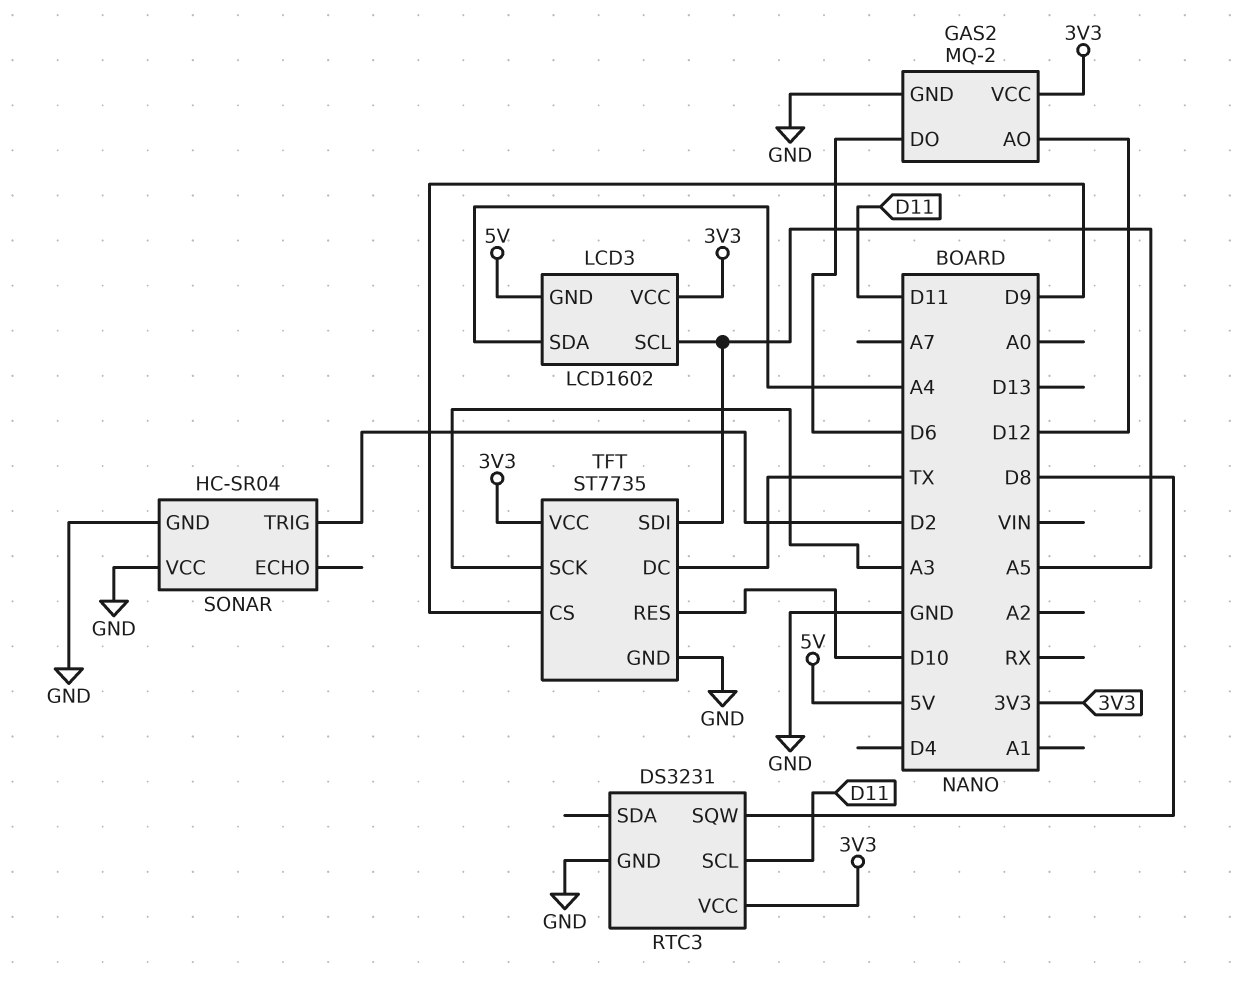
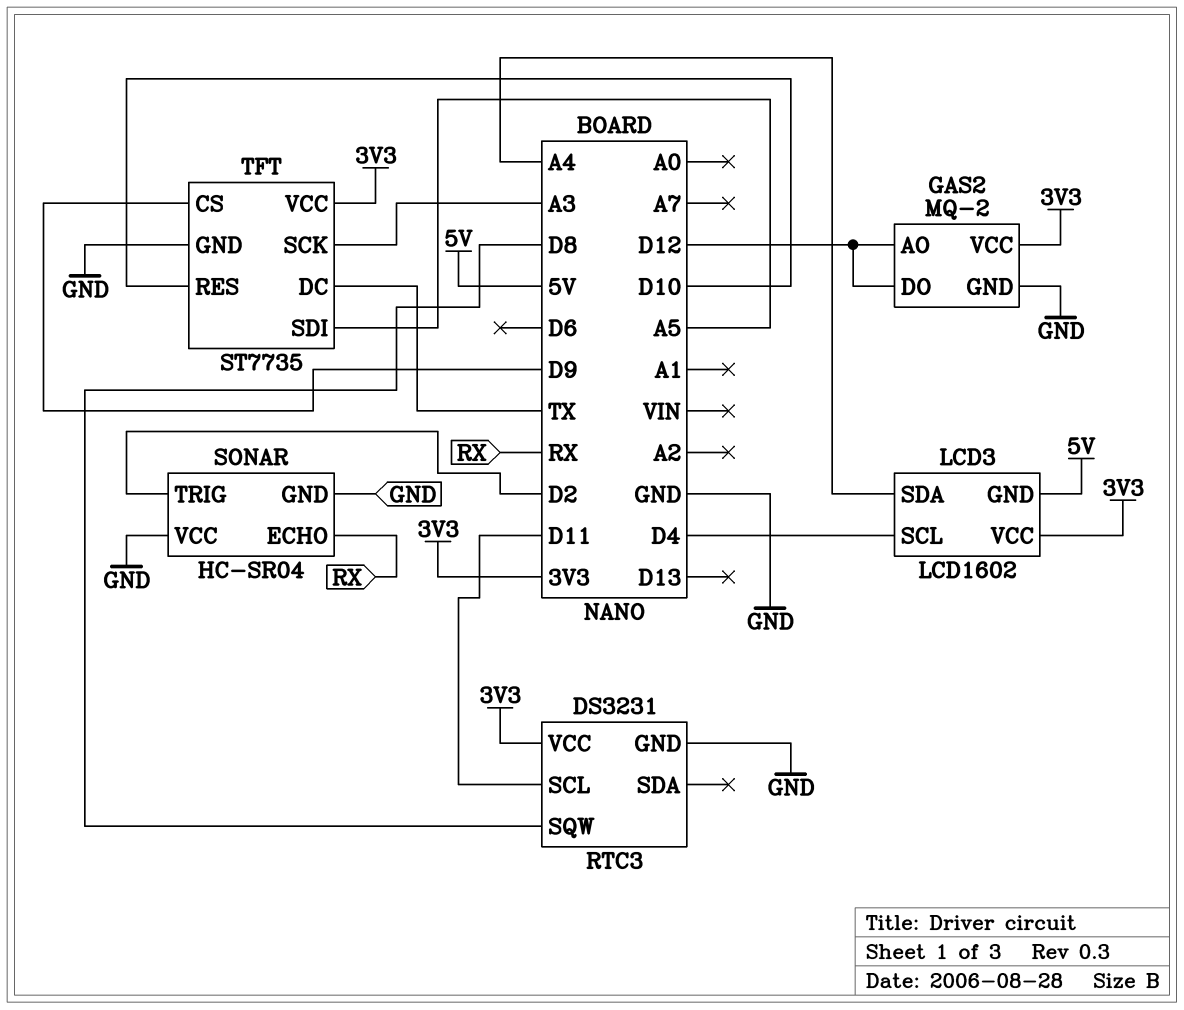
GAS2 pin DO: D6 -> D12
LCD3 pin SCL: A5 -> D4
SONAR pin ECHO: none -> RX

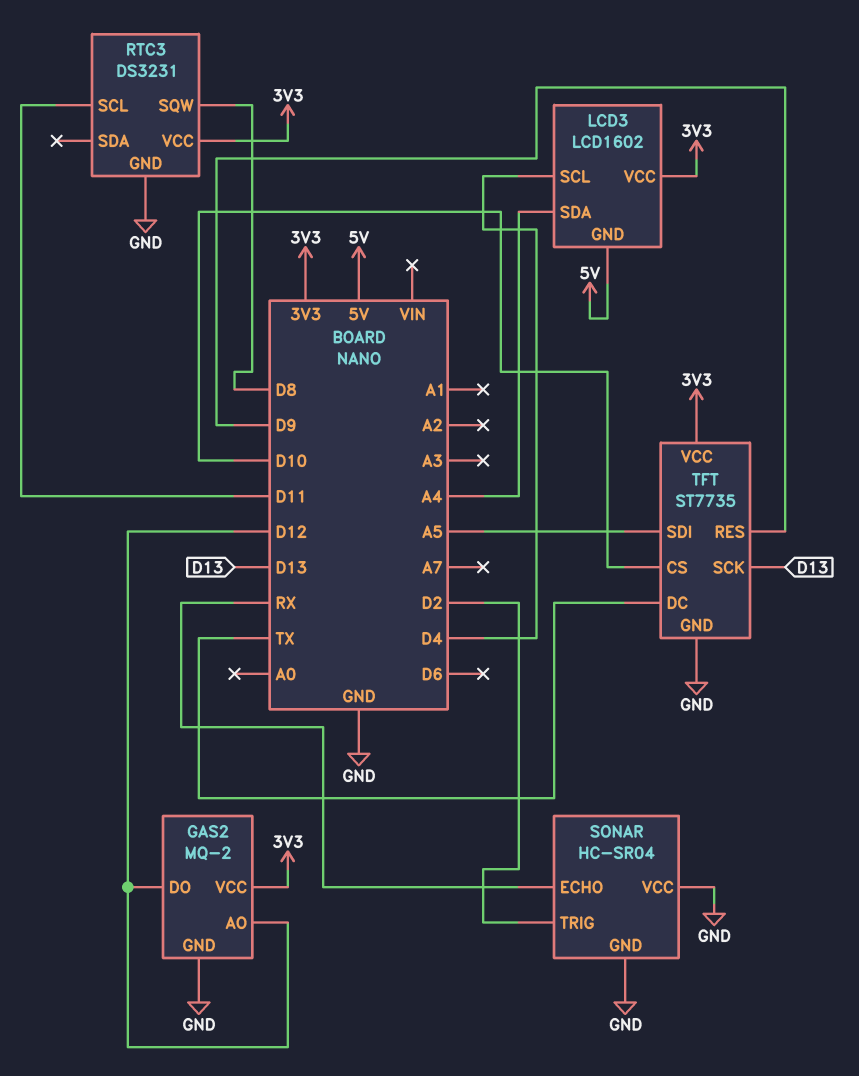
TFT pin CS: D9 -> D10
TFT pin RES: D10 -> D9
TFT pin SCK: A3 -> D13

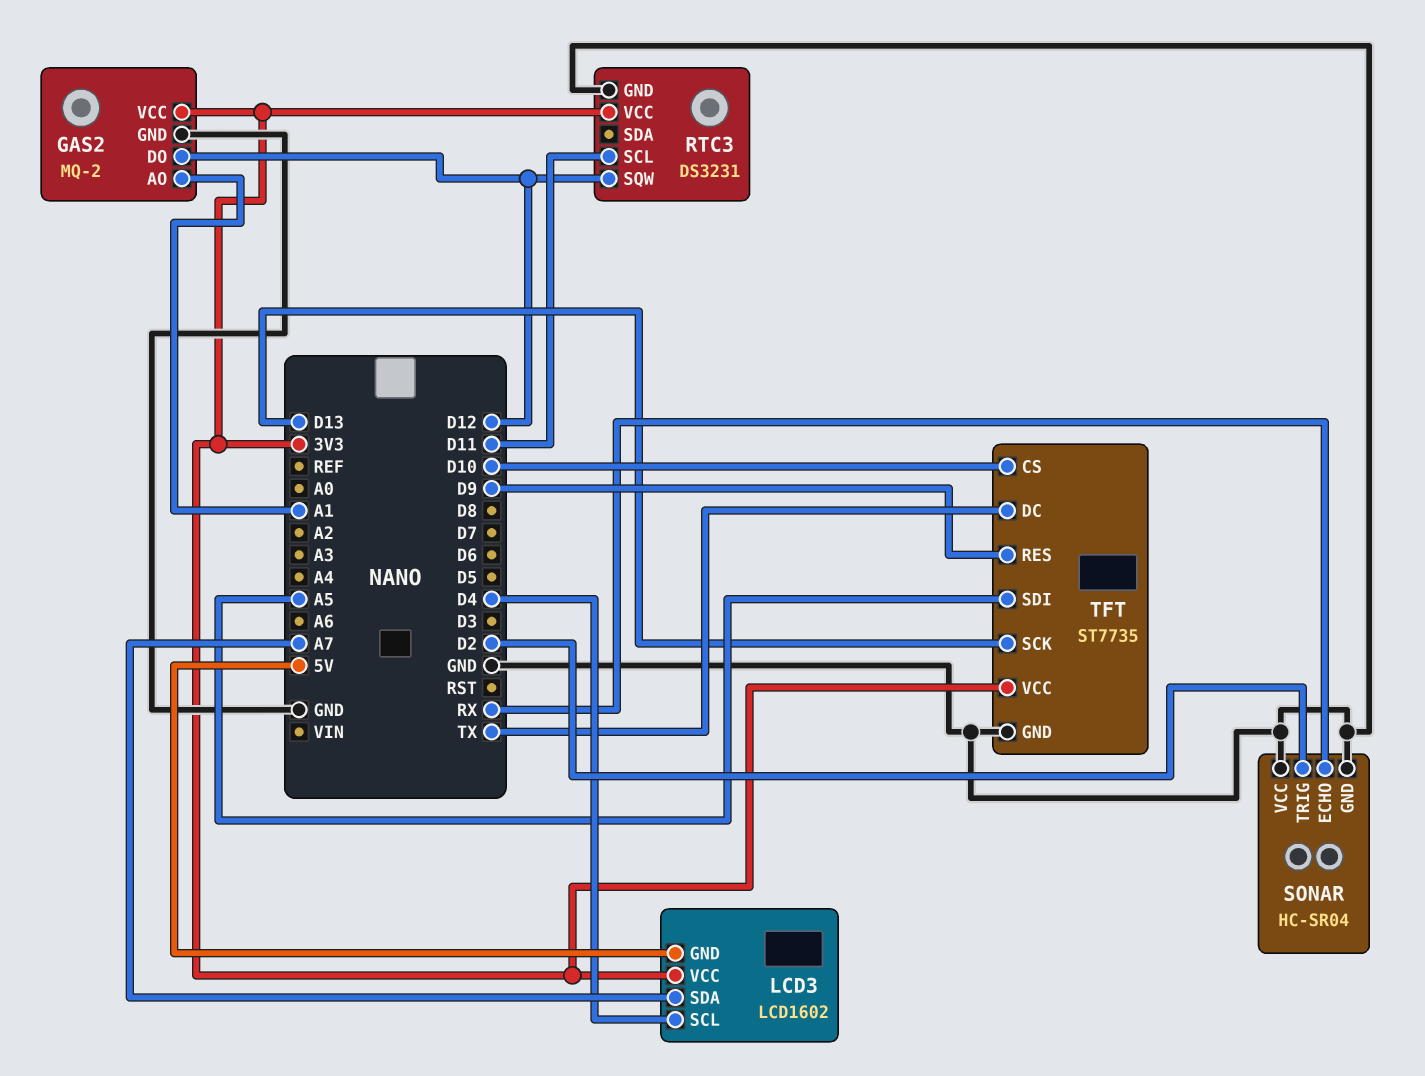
GAS2 pin AO: D12 -> A1
LCD3 pin SDA: A4 -> A7
RTC3 pin SQW: D8 -> D12

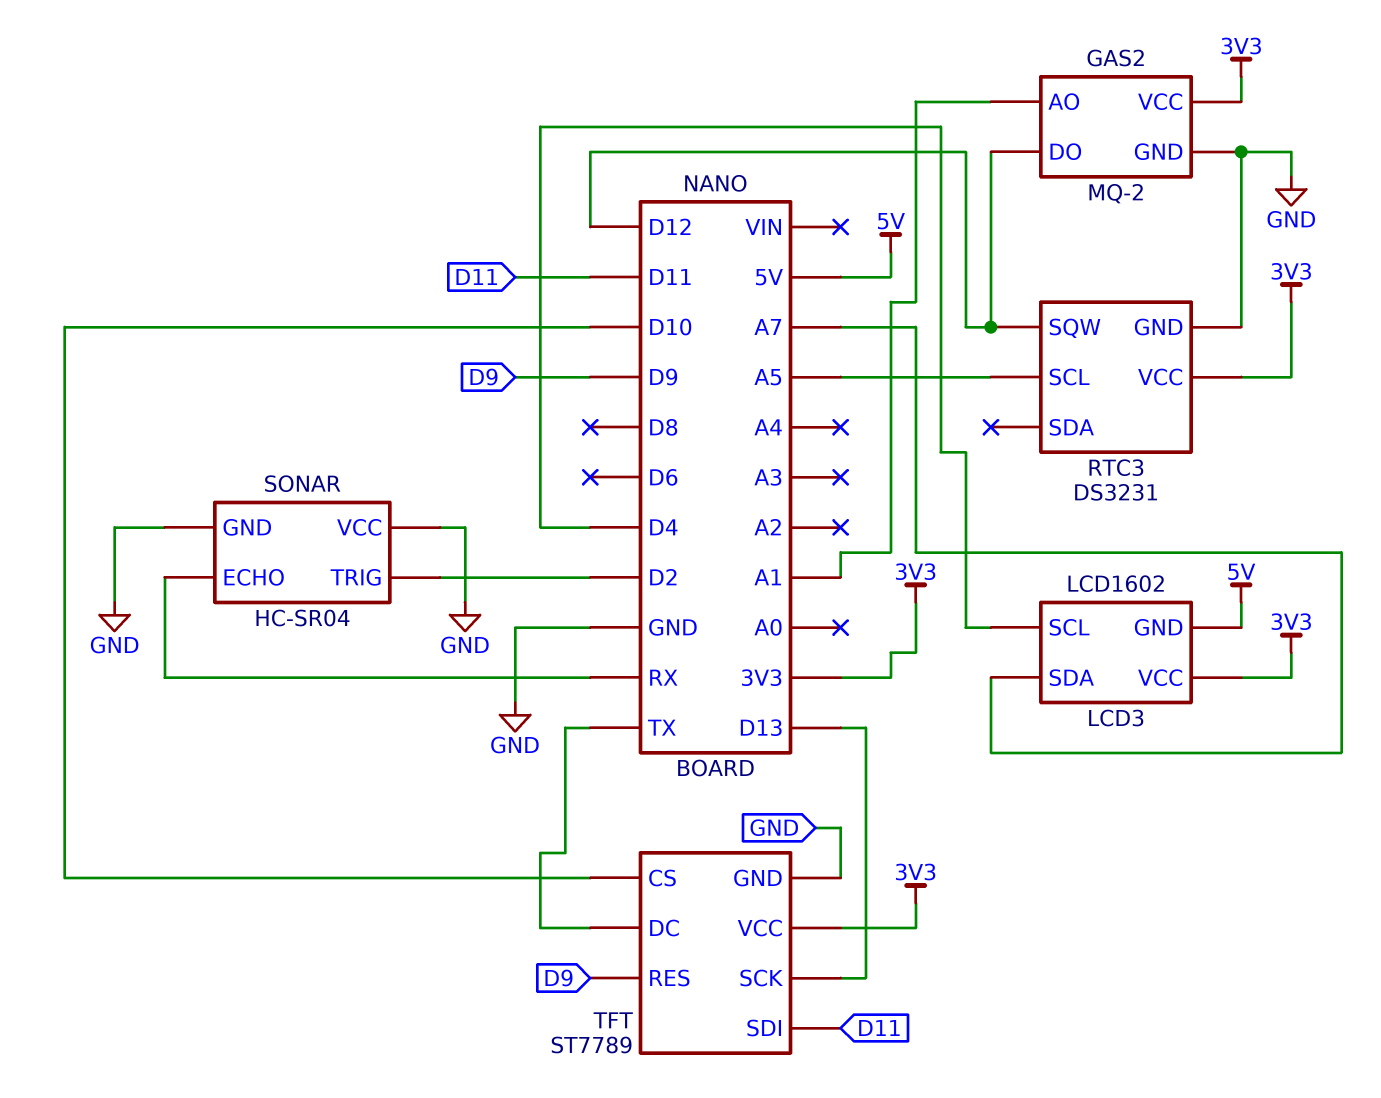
RTC3 pin SCL: D11 -> A5
TFT: ST7735 -> ST7789
TFT pin SDI: A5 -> D11

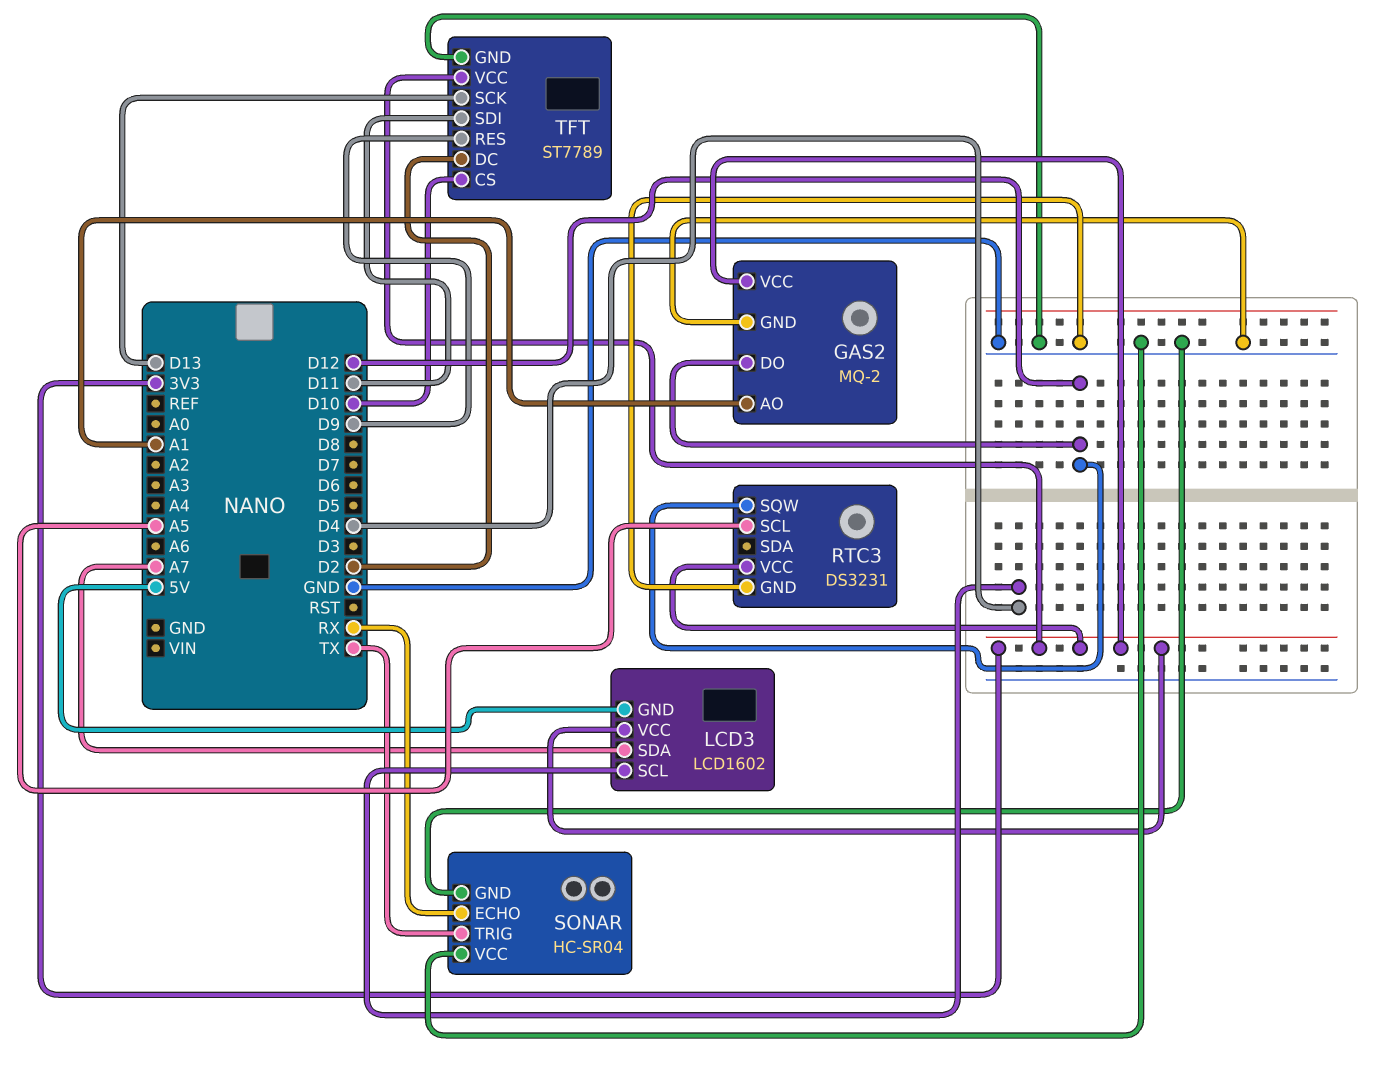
SONAR pin TRIG: D2 -> TX
TFT pin DC: TX -> D2

